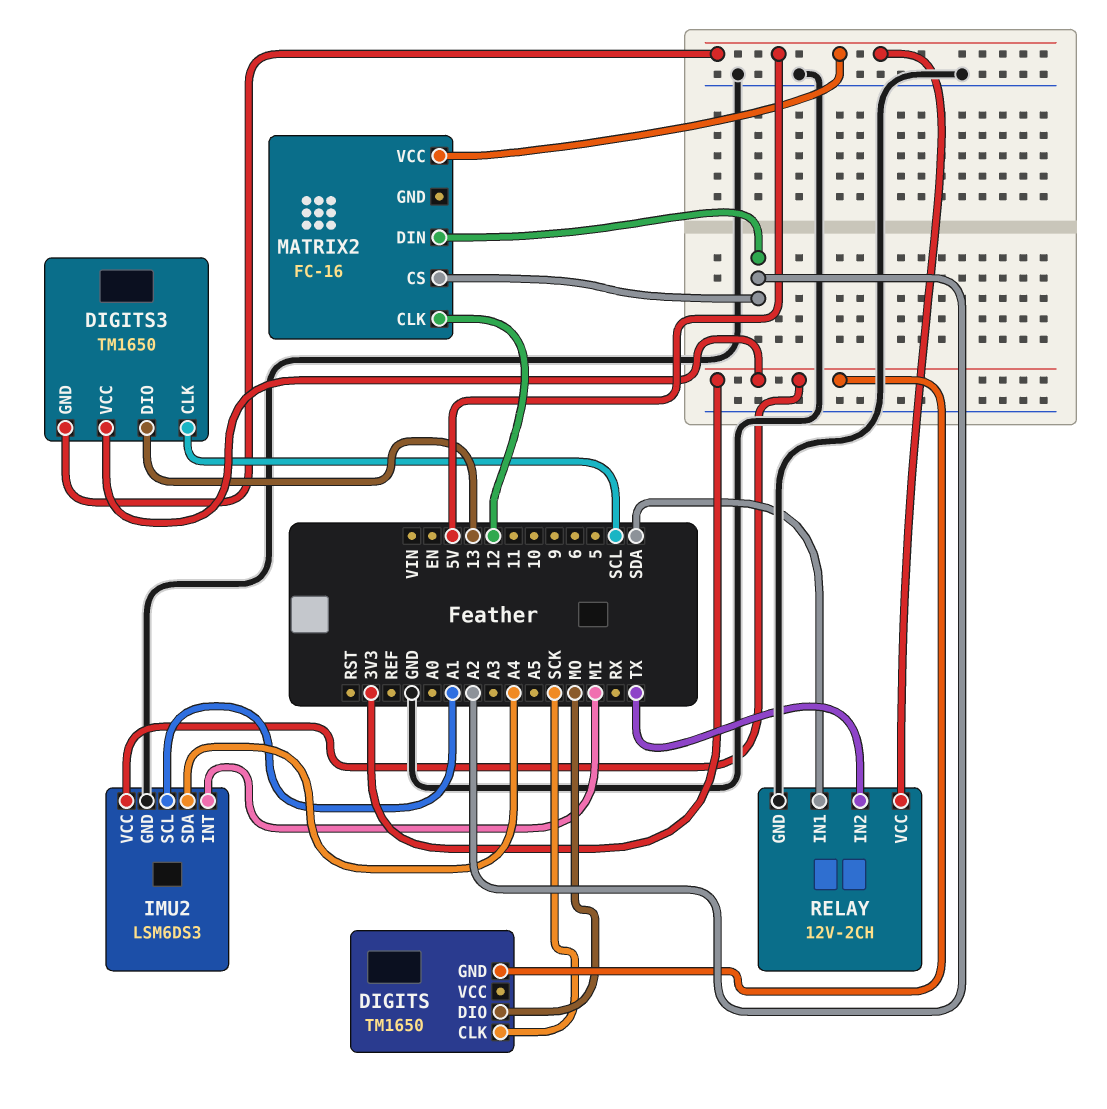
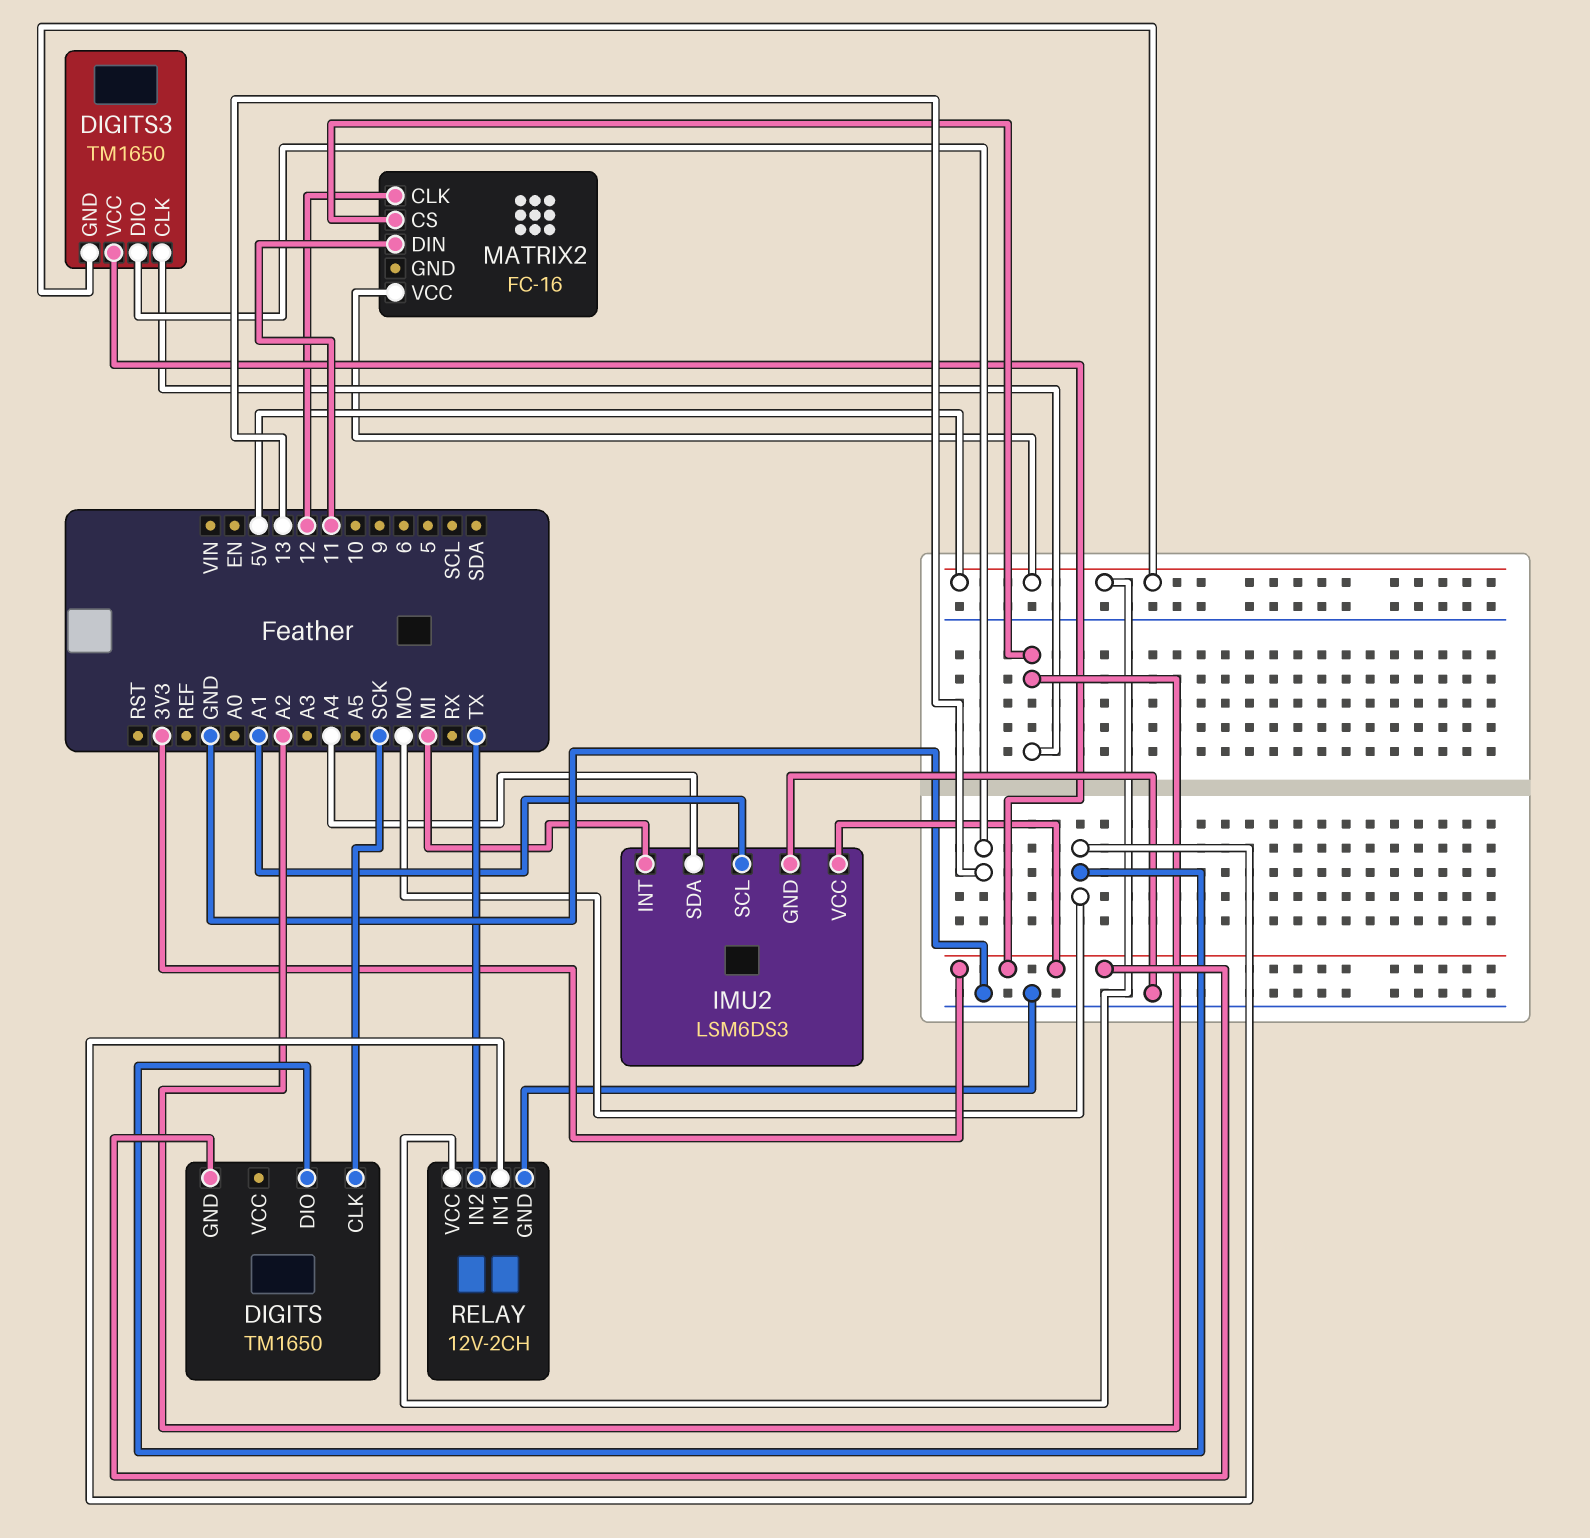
DIGITS3 pin CLK: SCL -> A2
MATRIX2 pin DIN: A2 -> 11
RELAY pin IN1: SDA -> MO

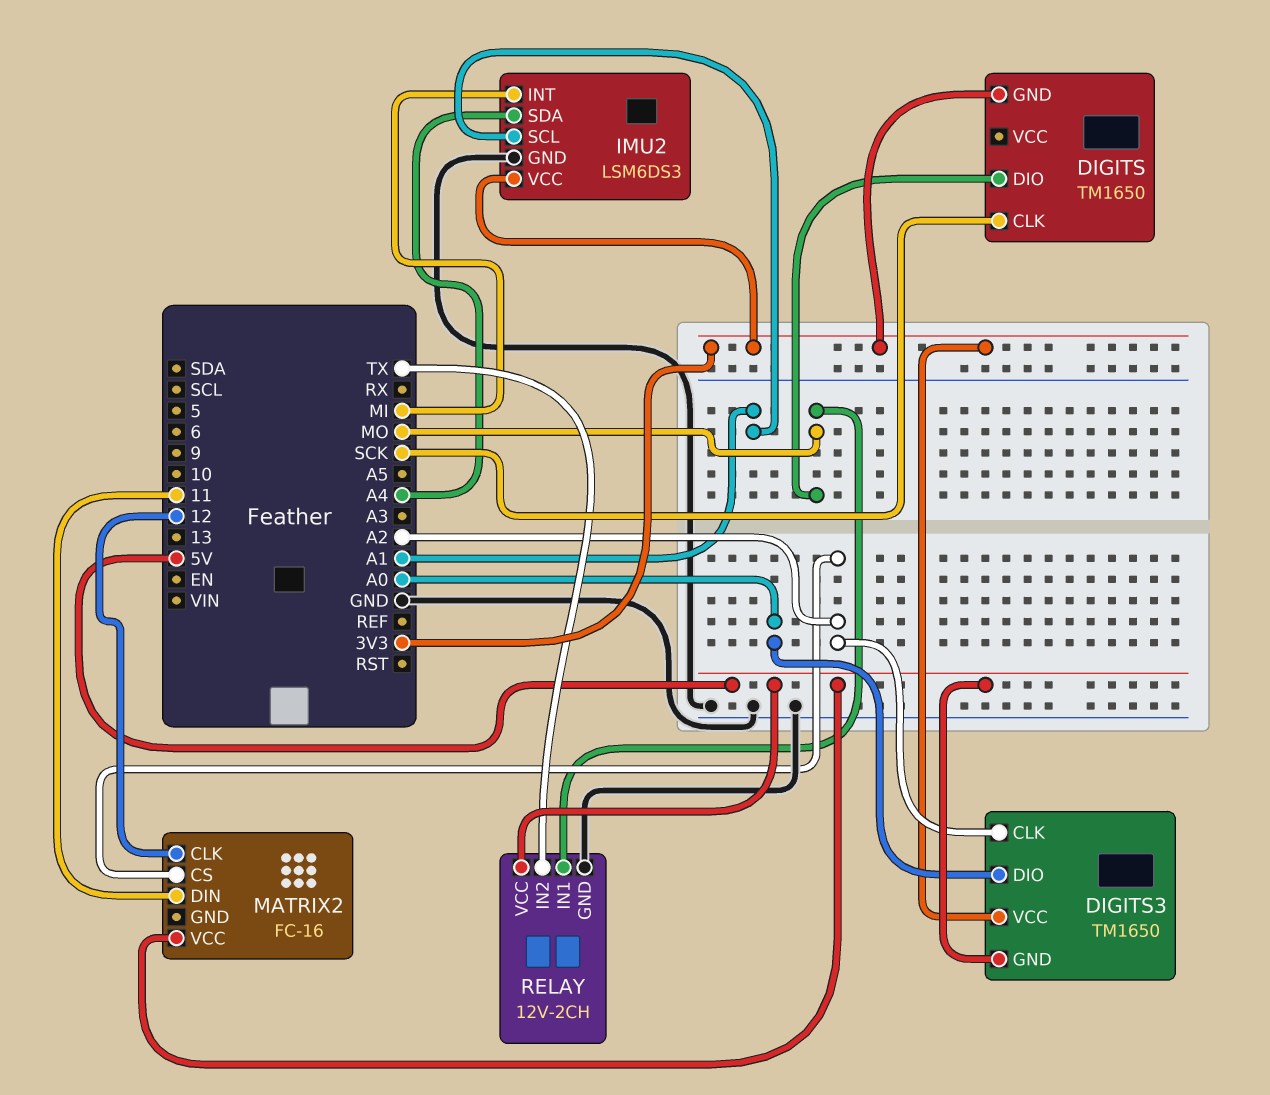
DIGITS3 pin DIO: 13 -> A0

